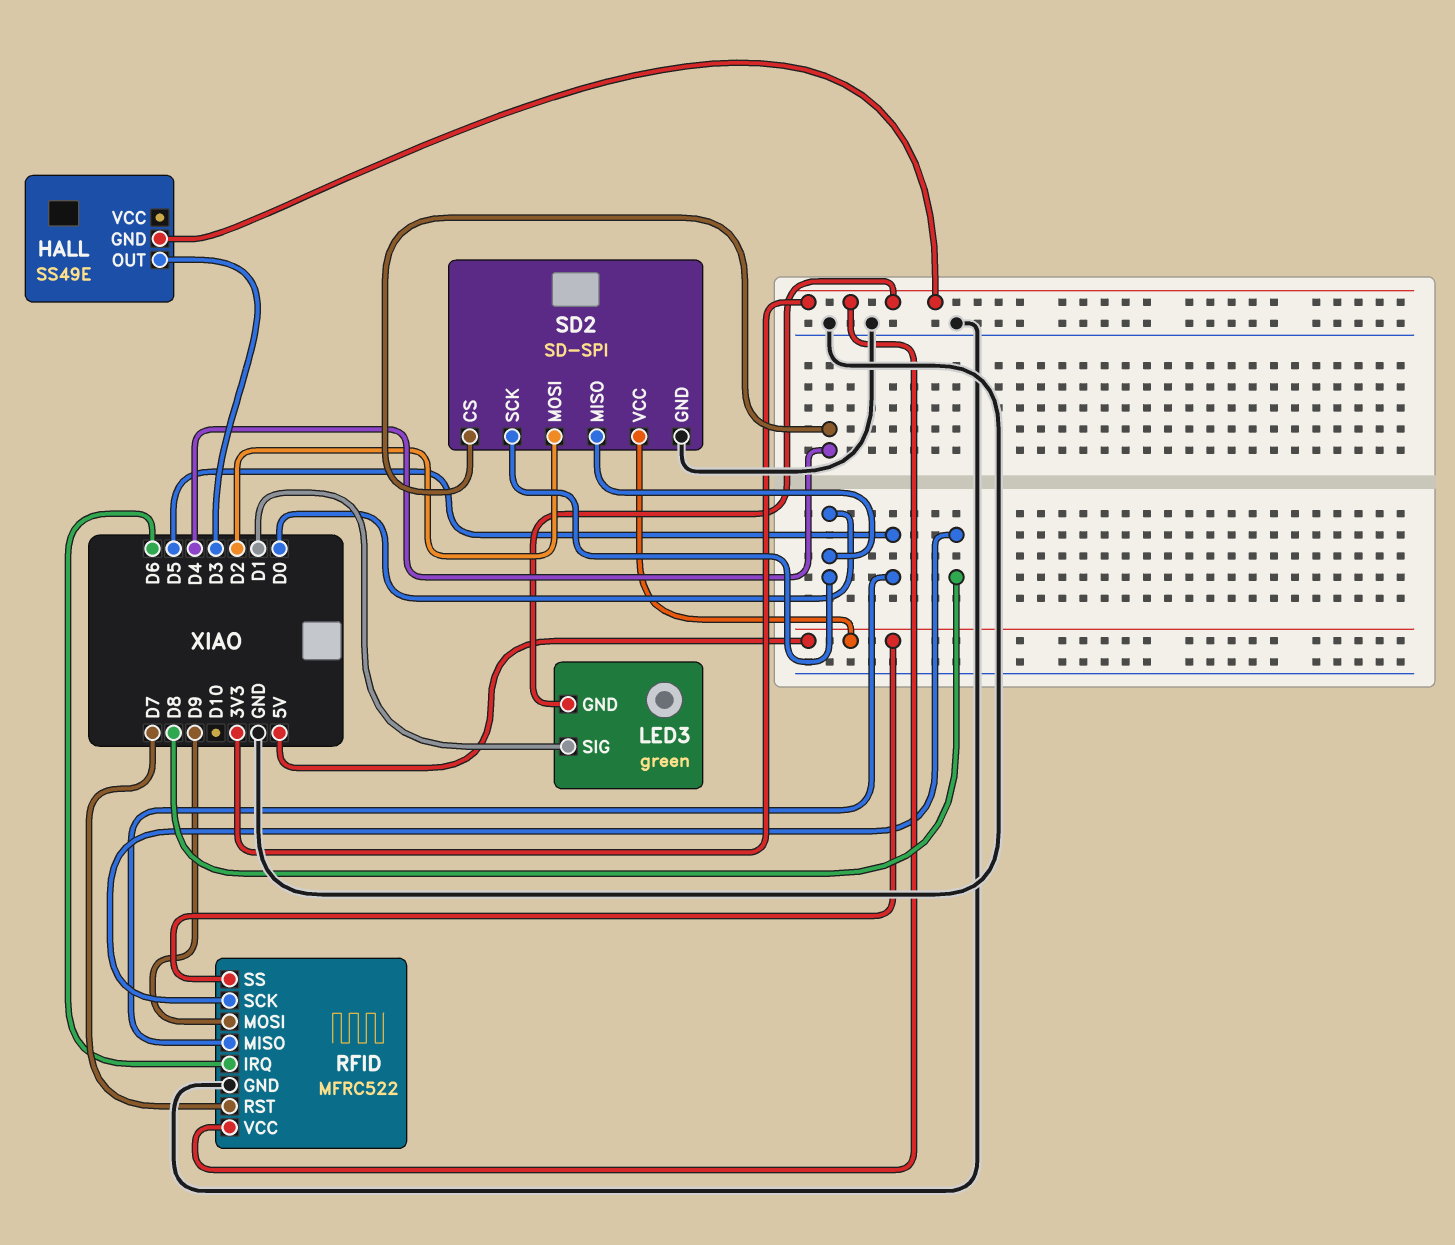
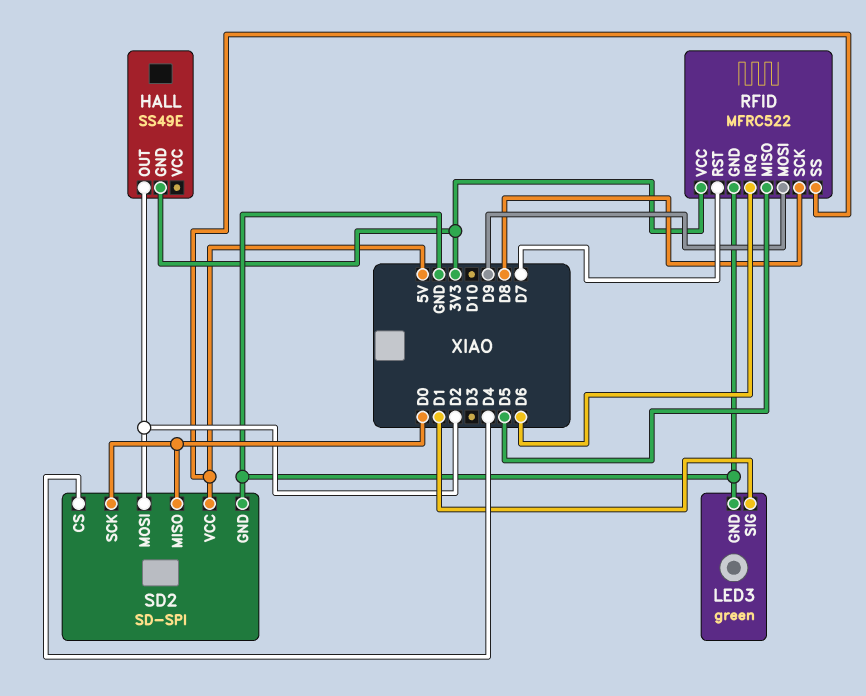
HALL pin OUT: D3 -> D2
LED3 pin GND: 3V3 -> GND

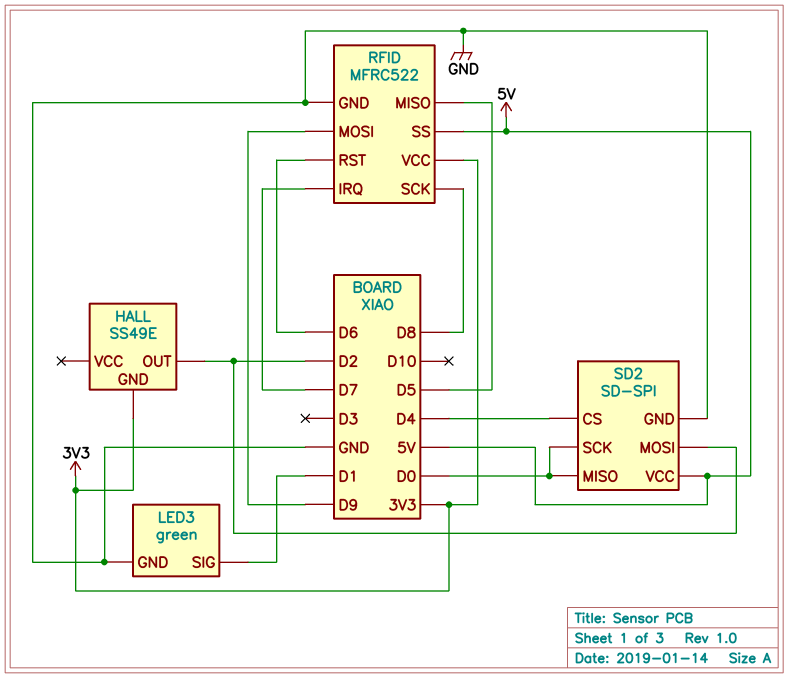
RFID pin IRQ: D6 -> D7
RFID pin RST: D7 -> D6

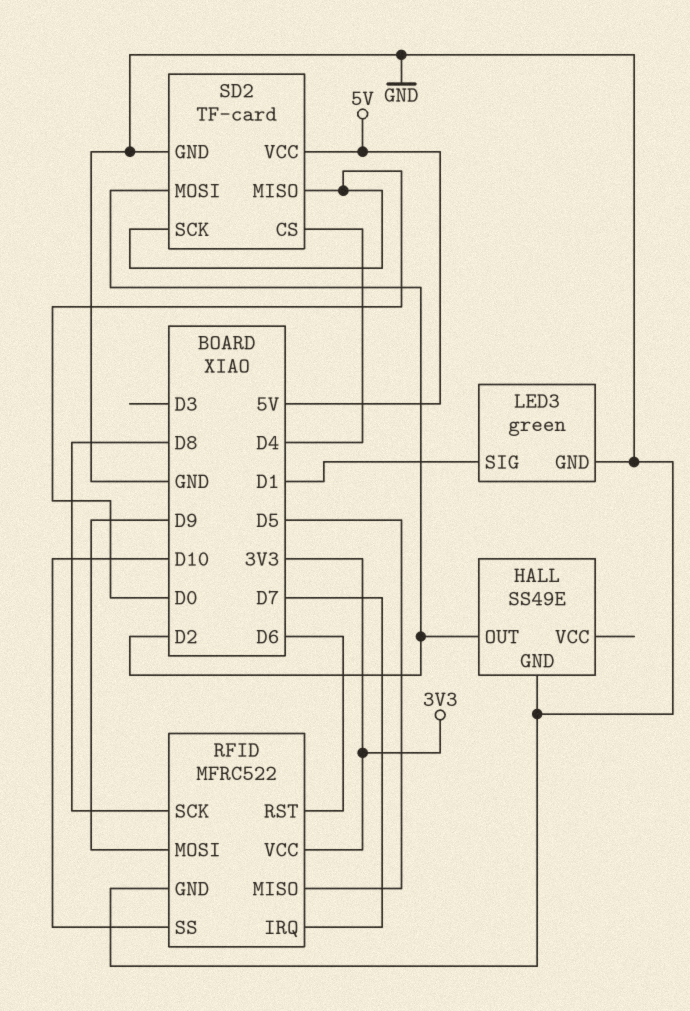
HALL pin GND: 3V3 -> GND
RFID pin SS: 5V -> D10
SD2: SD-SPI -> TF-card

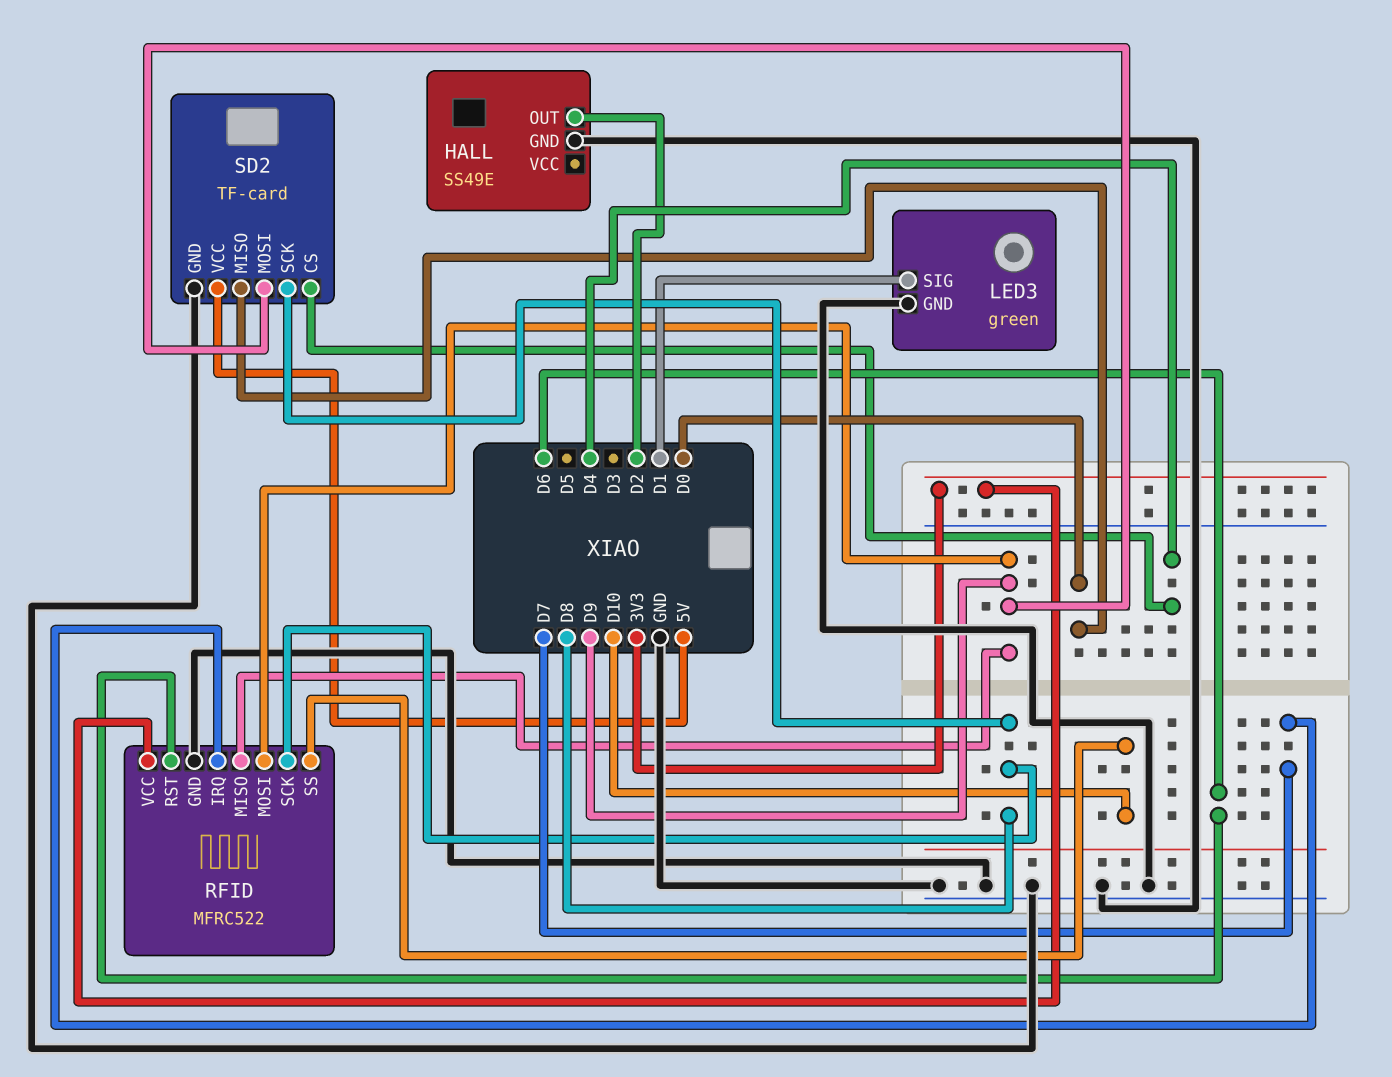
RFID pin MISO: D5 -> D9
SD2 pin MOSI: D2 -> D9
SD2 pin SCK: D0 -> D8

